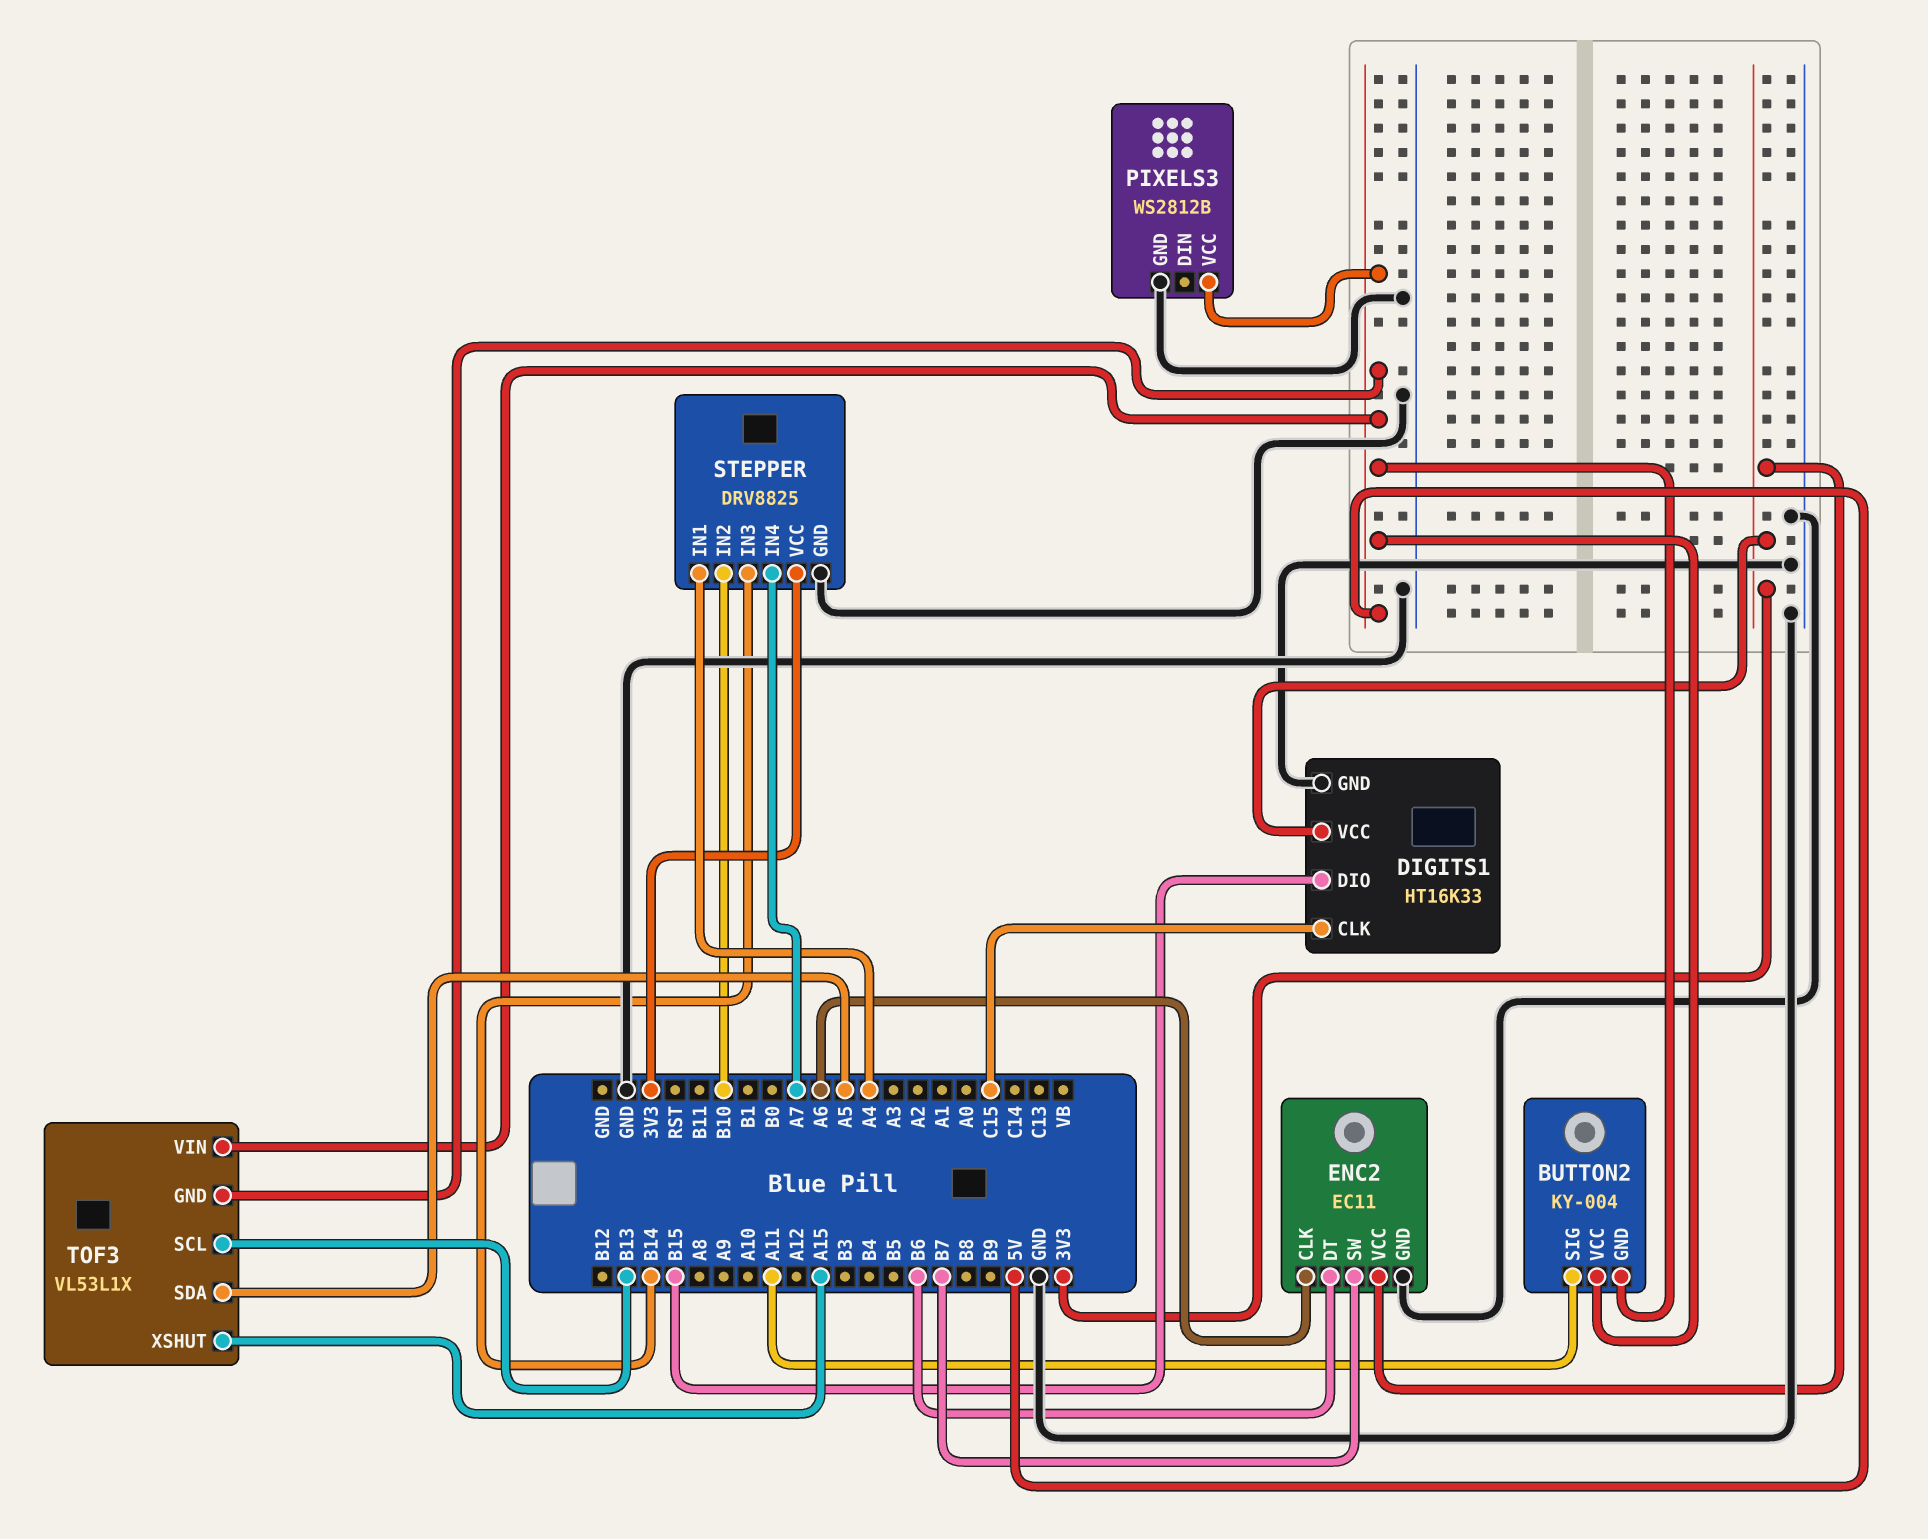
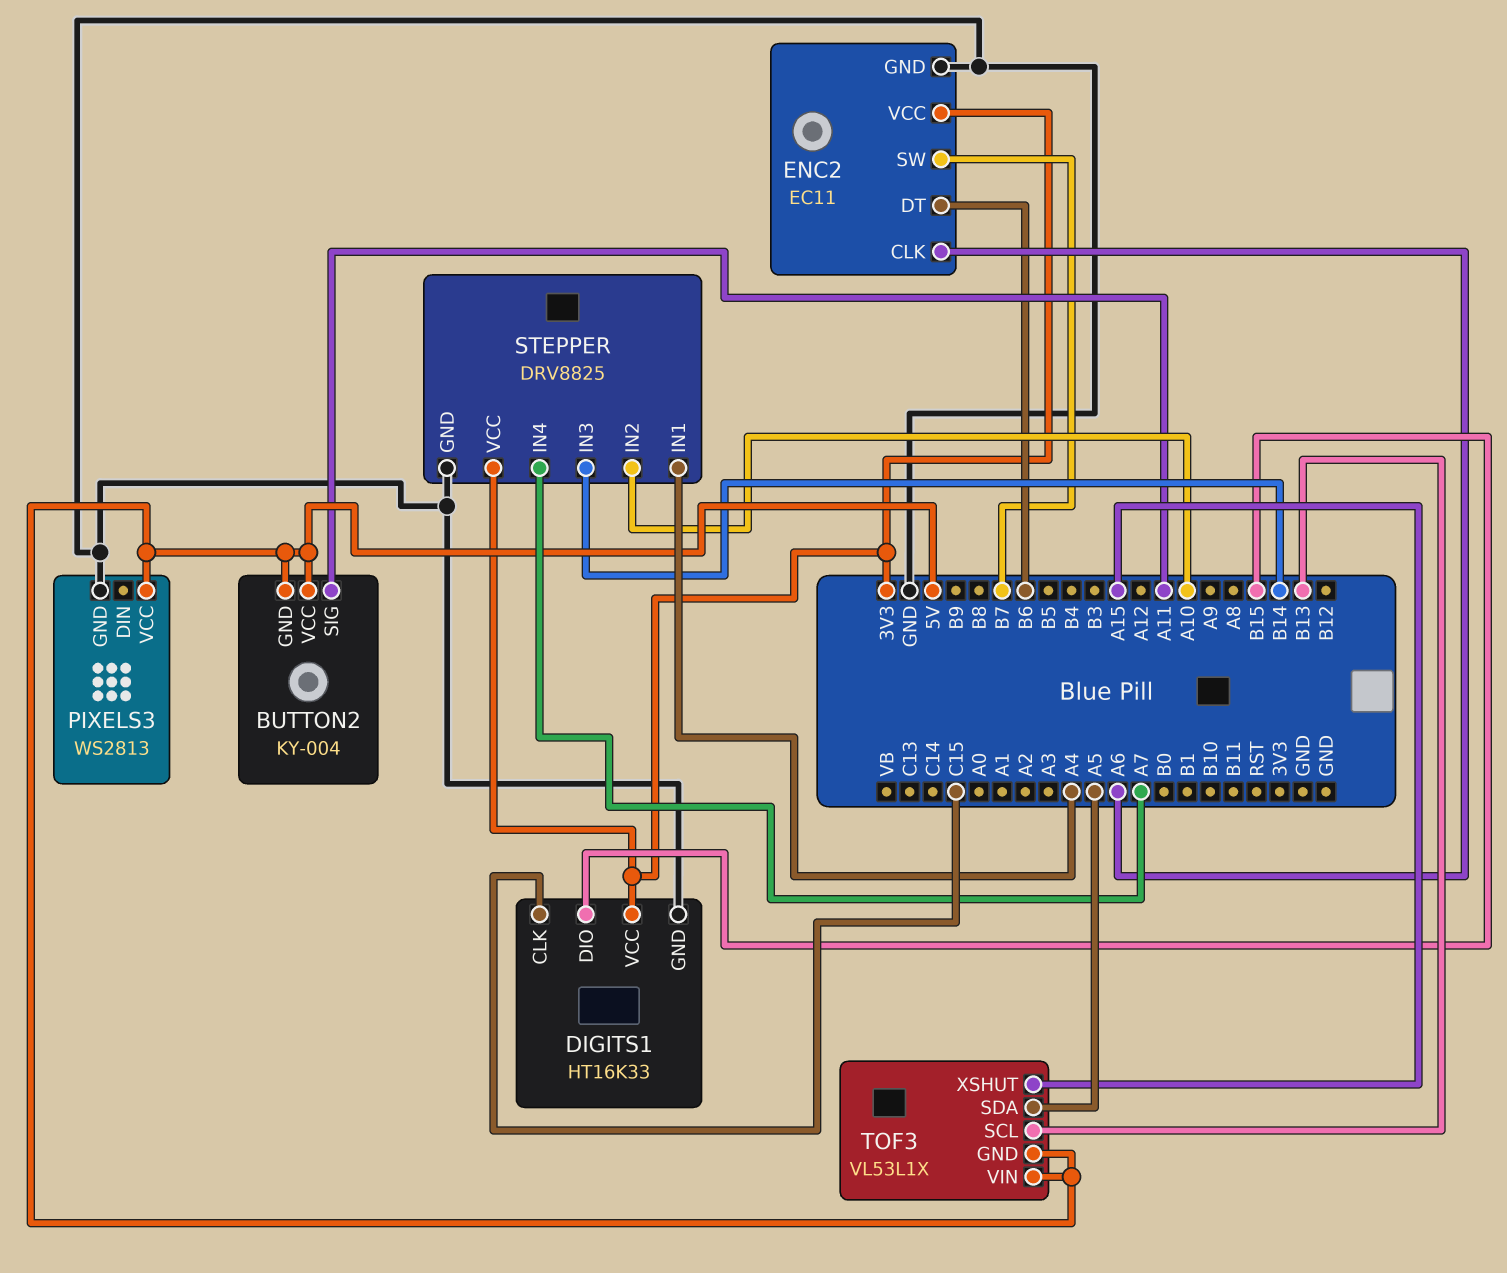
PIXELS3: WS2812B -> WS2813
STEPPER pin IN2: B10 -> A10

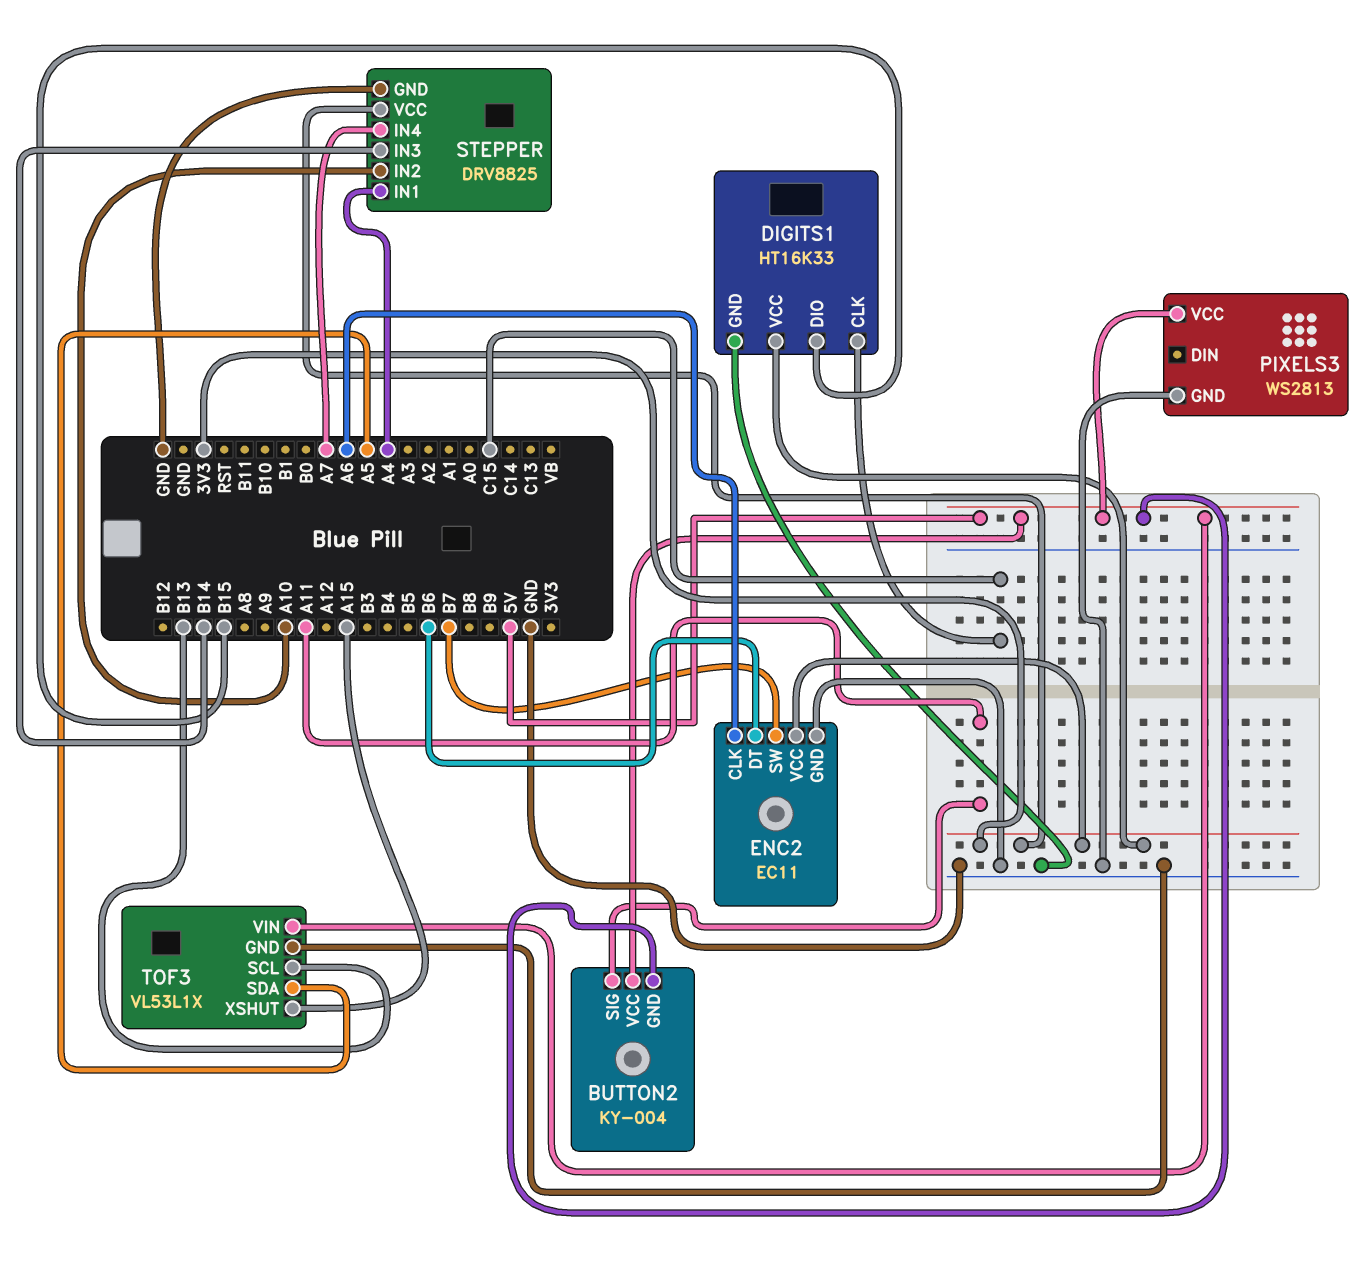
TOF3 pin GND: 5V -> GND

